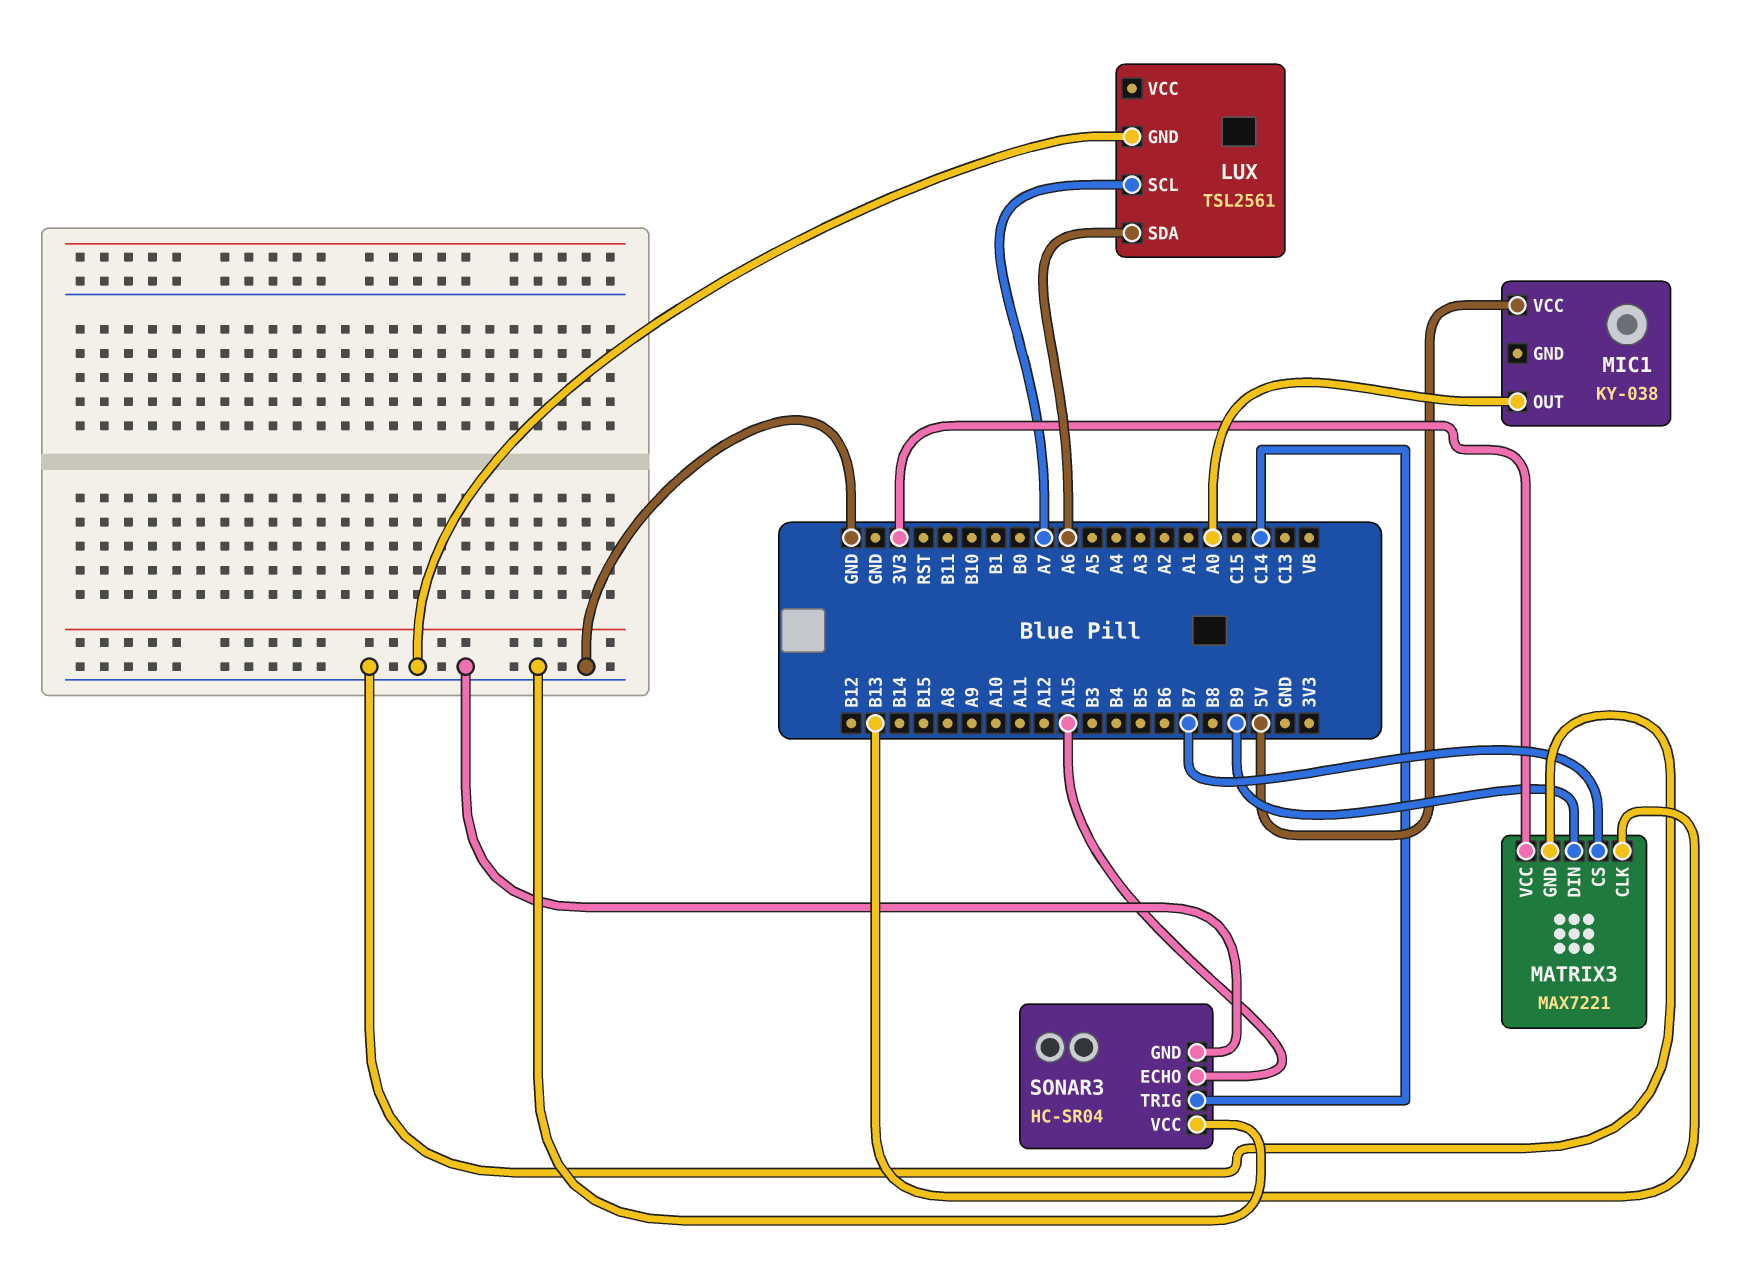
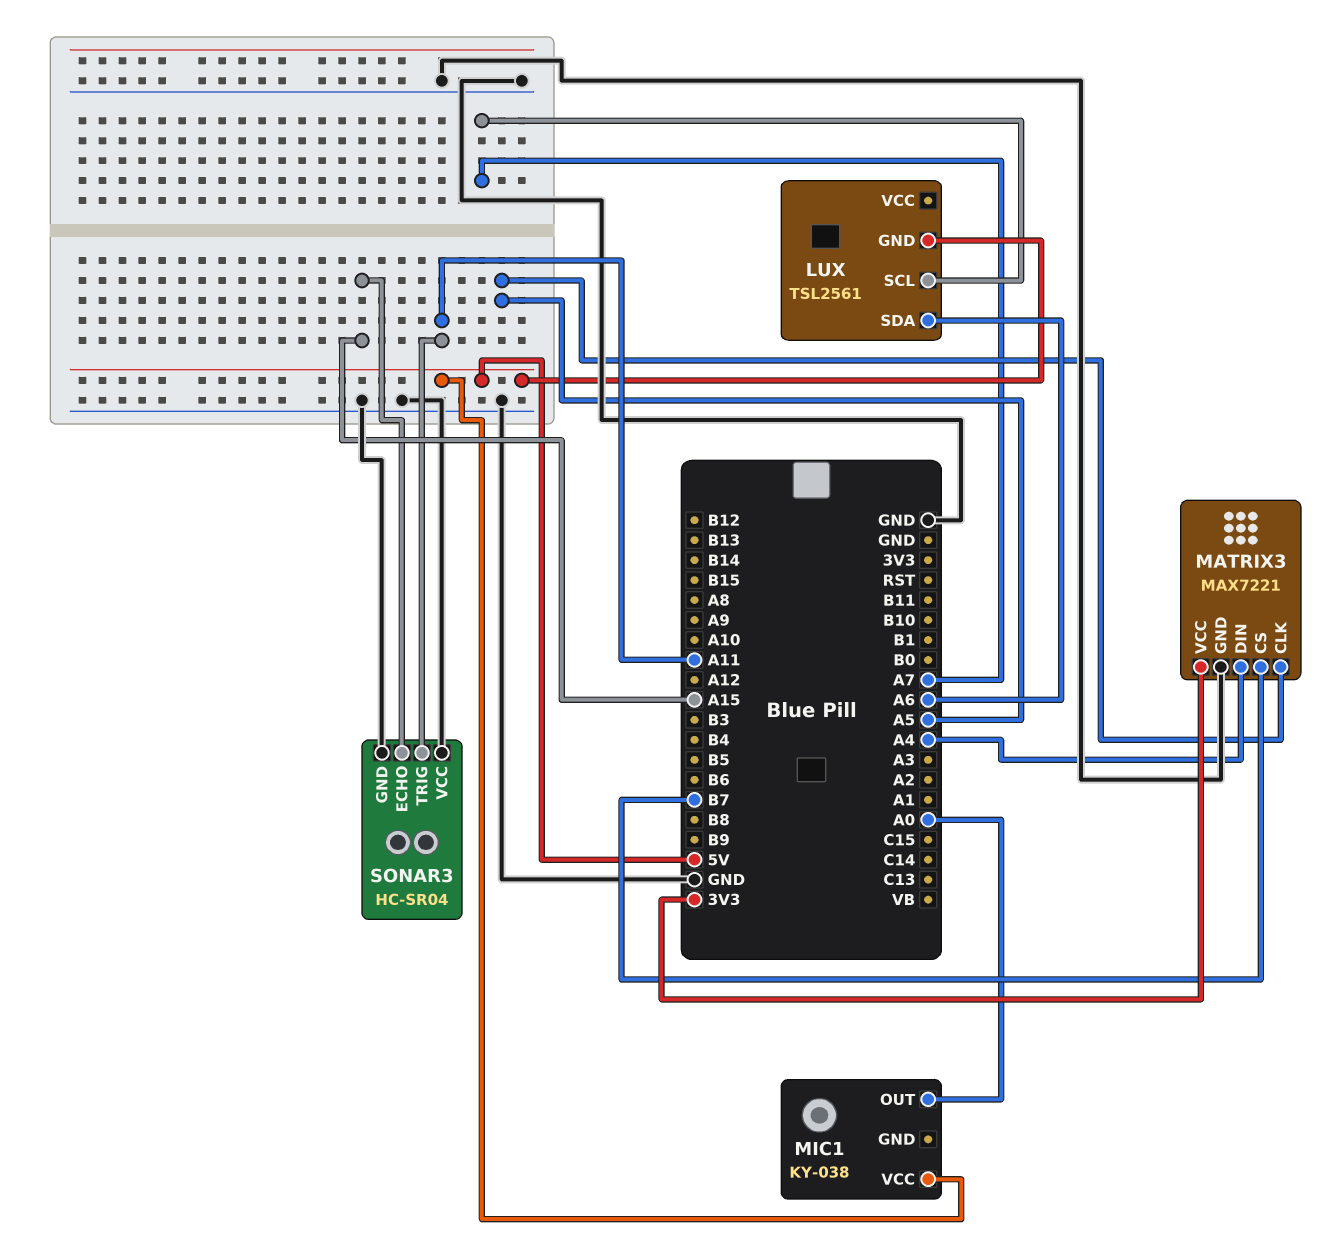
LUX pin GND: GND -> 5V
MATRIX3 pin CLK: B13 -> A5
MATRIX3 pin DIN: B9 -> A4
SONAR3 pin TRIG: C14 -> A11

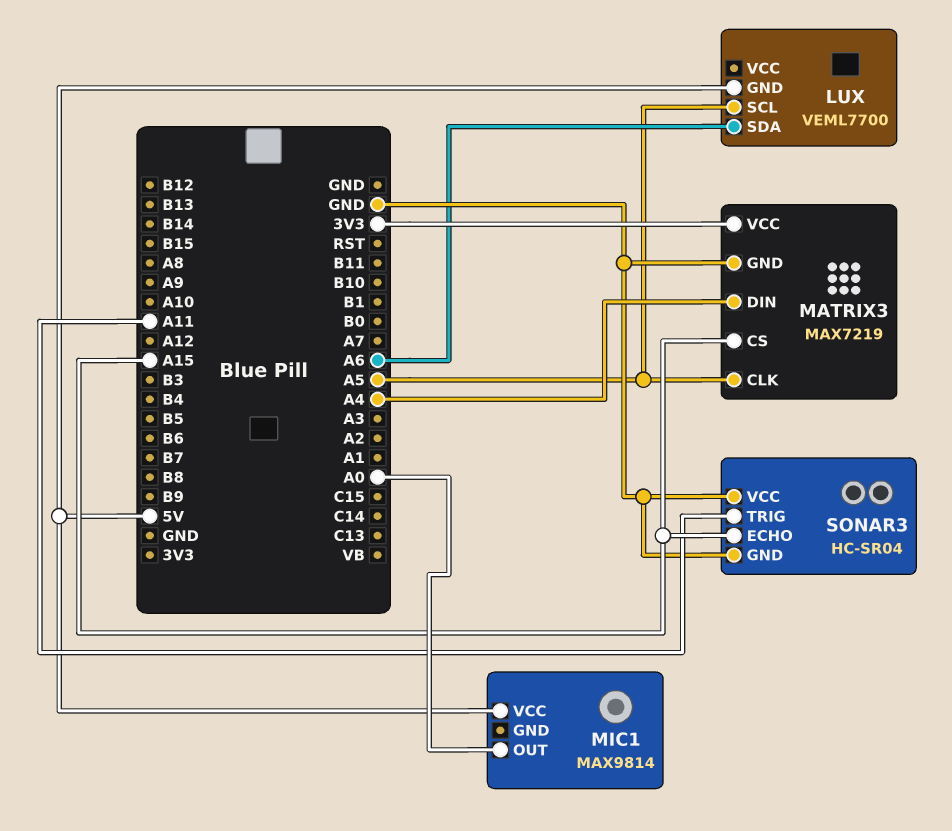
LUX: TSL2561 -> VEML7700
LUX pin SCL: A7 -> A5
MATRIX3: MAX7221 -> MAX7219
MATRIX3 pin CS: B7 -> A15
MIC1: KY-038 -> MAX9814

